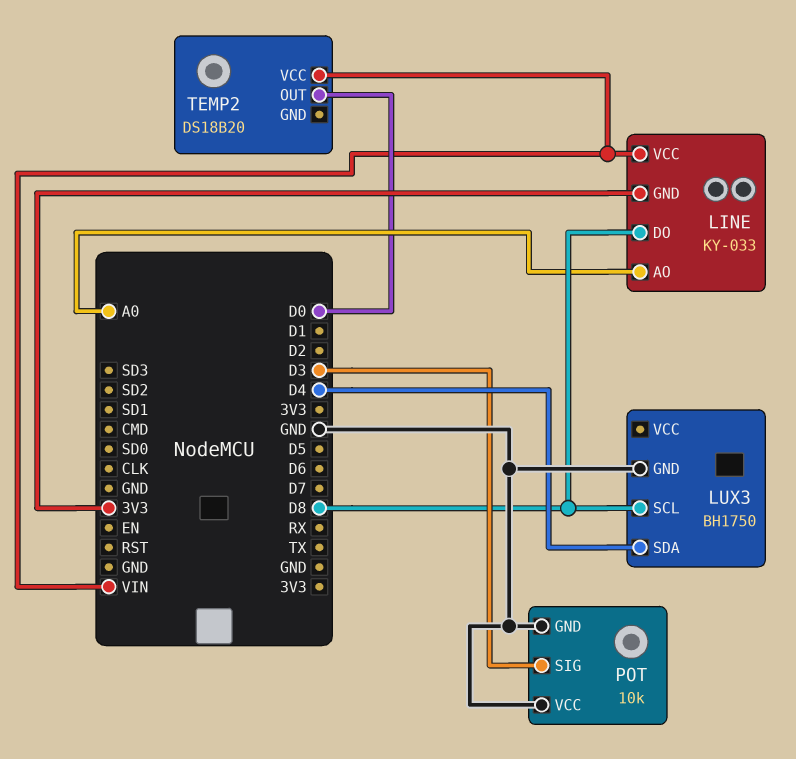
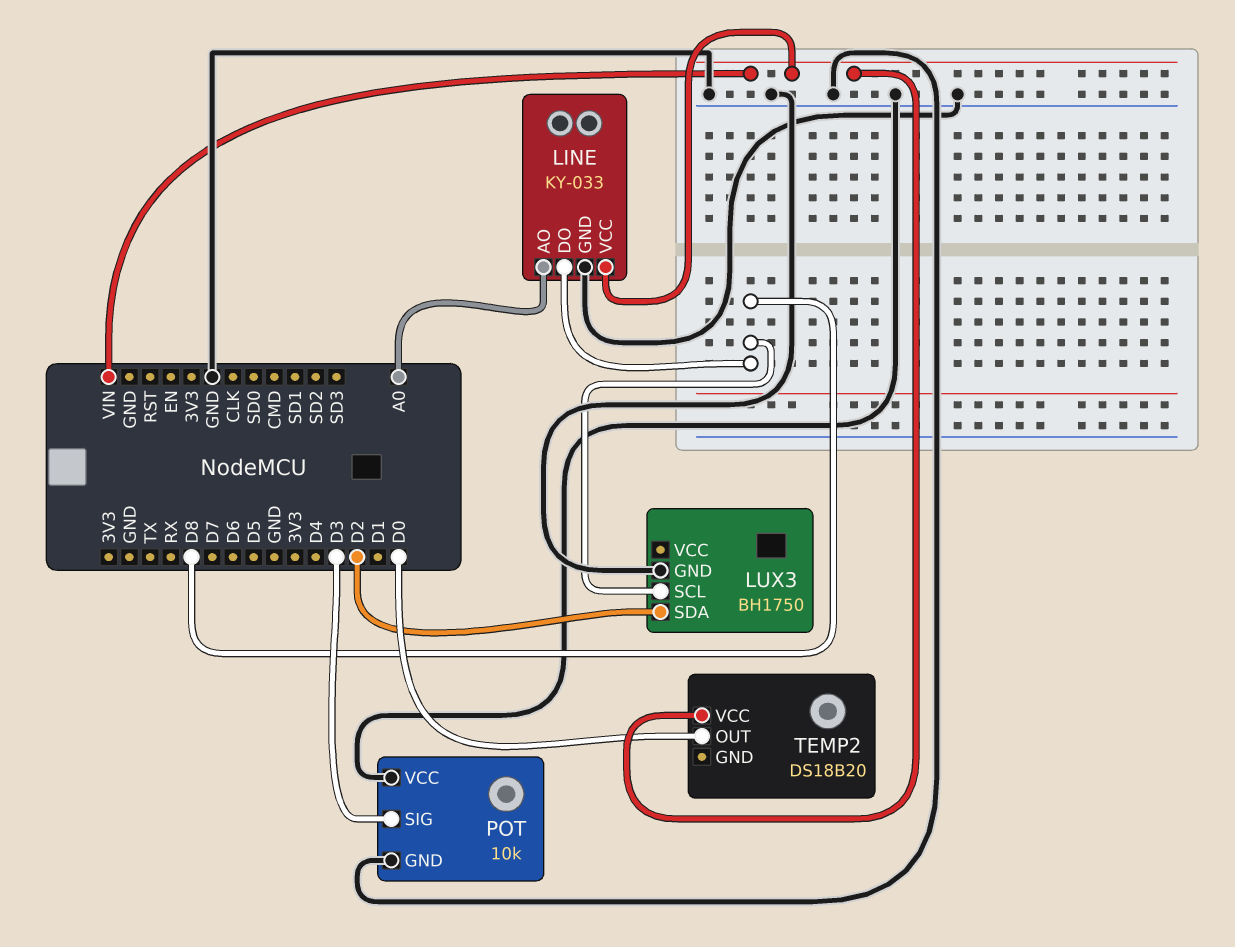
LINE pin GND: 3V3 -> GND
LUX3 pin SDA: D4 -> D2

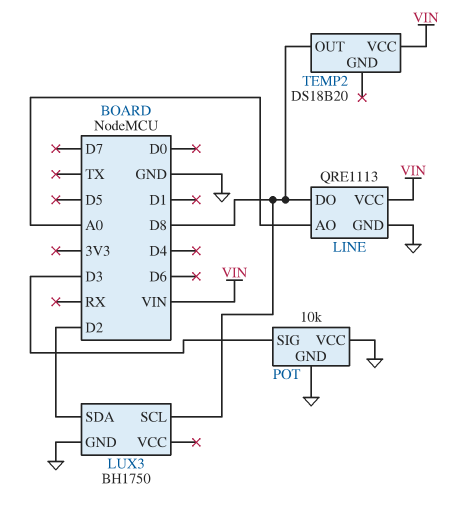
LINE: KY-033 -> QRE1113
TEMP2 pin OUT: D0 -> D8

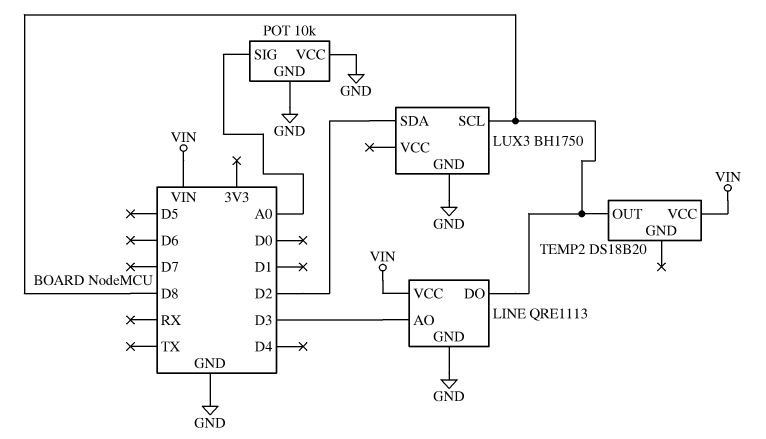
LINE pin AO: A0 -> D3
POT pin SIG: D3 -> A0

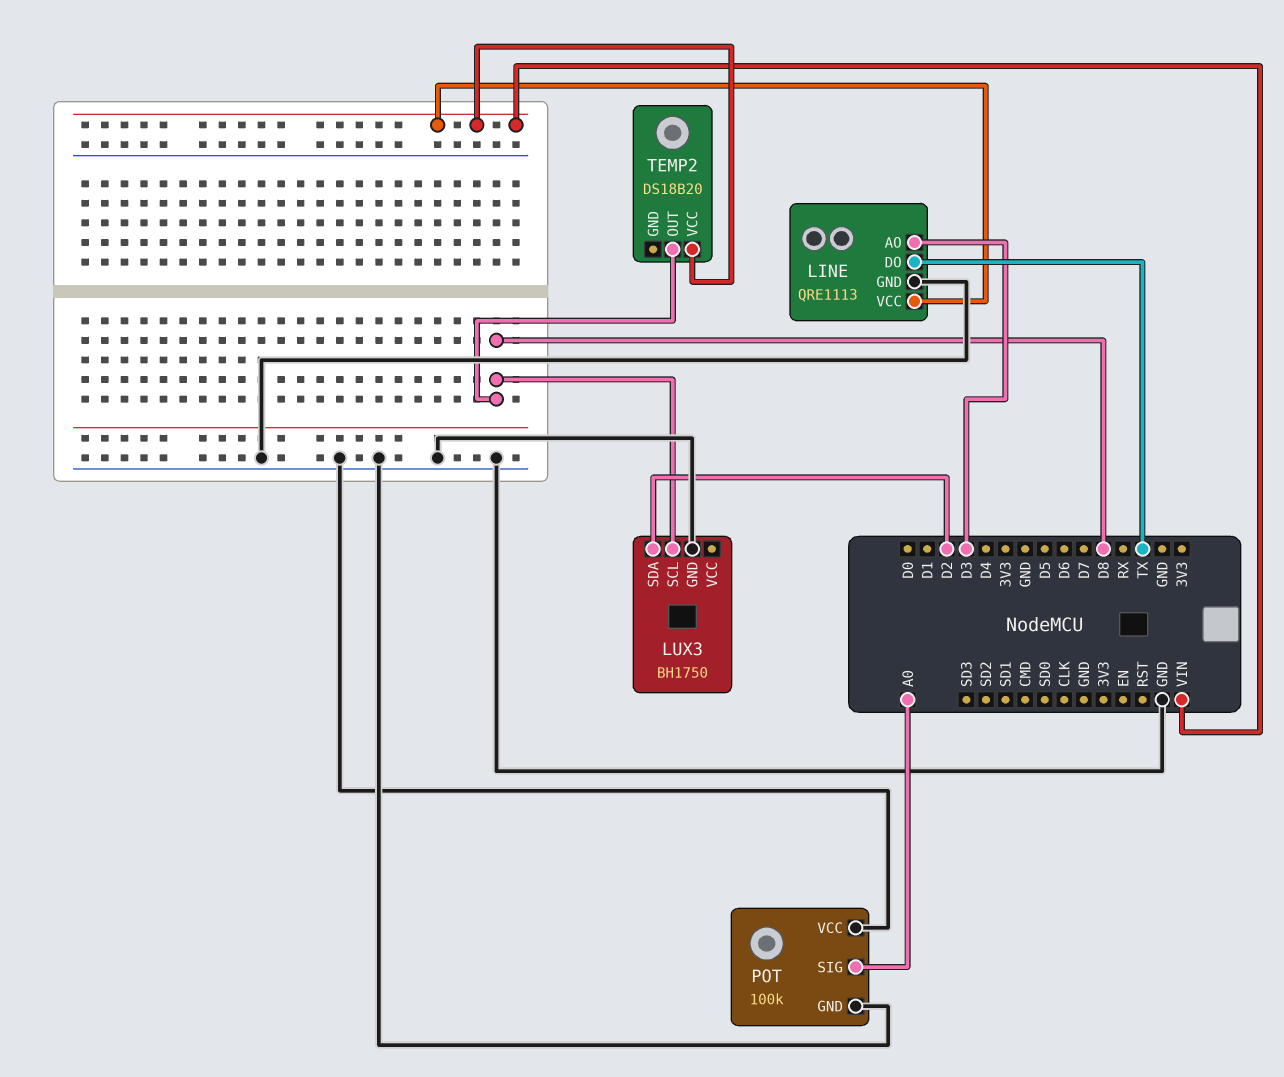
LINE pin DO: D8 -> TX
POT: 10k -> 100k

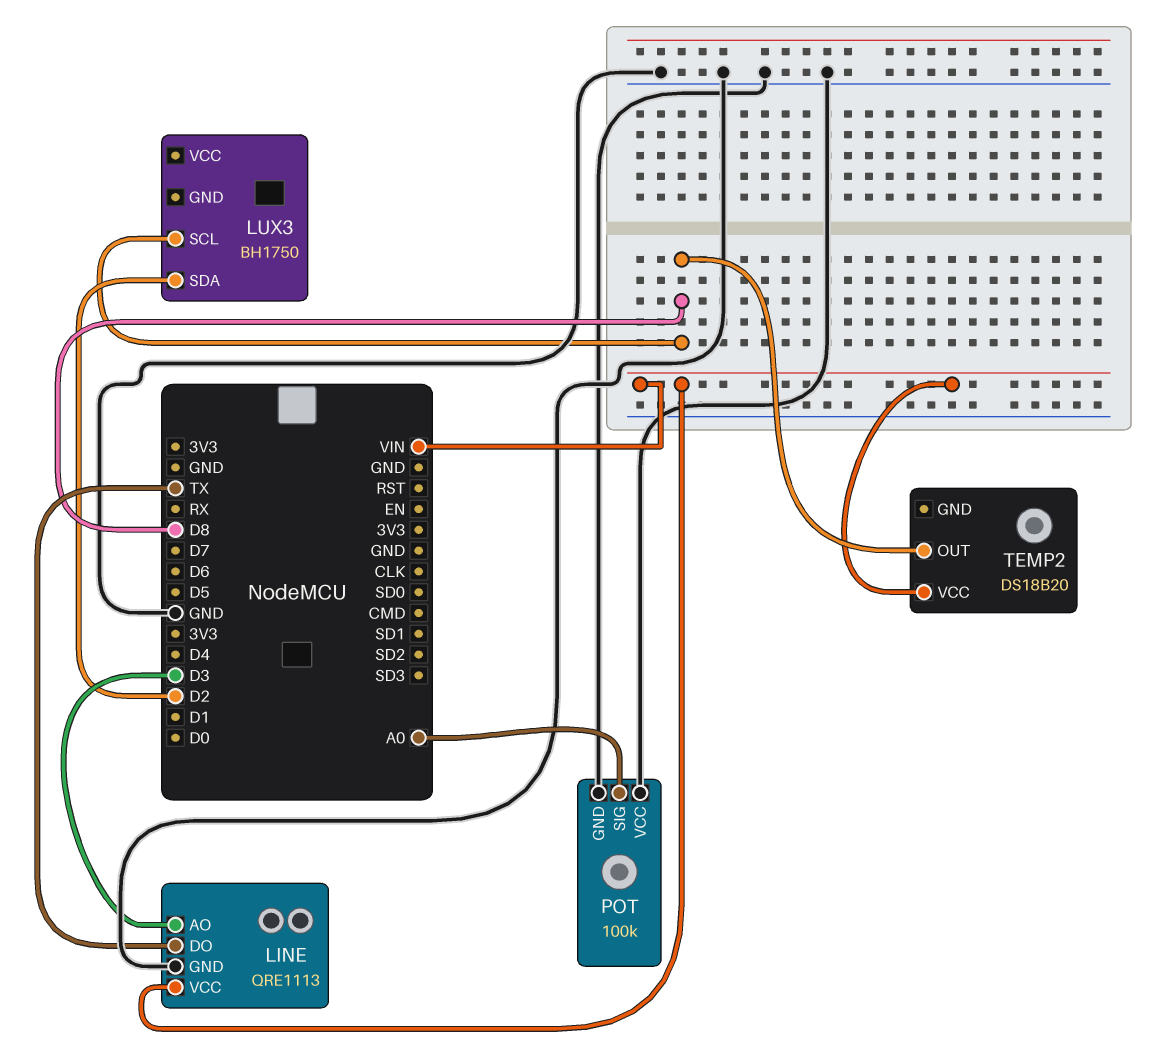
LUX3 pin GND: GND -> none

